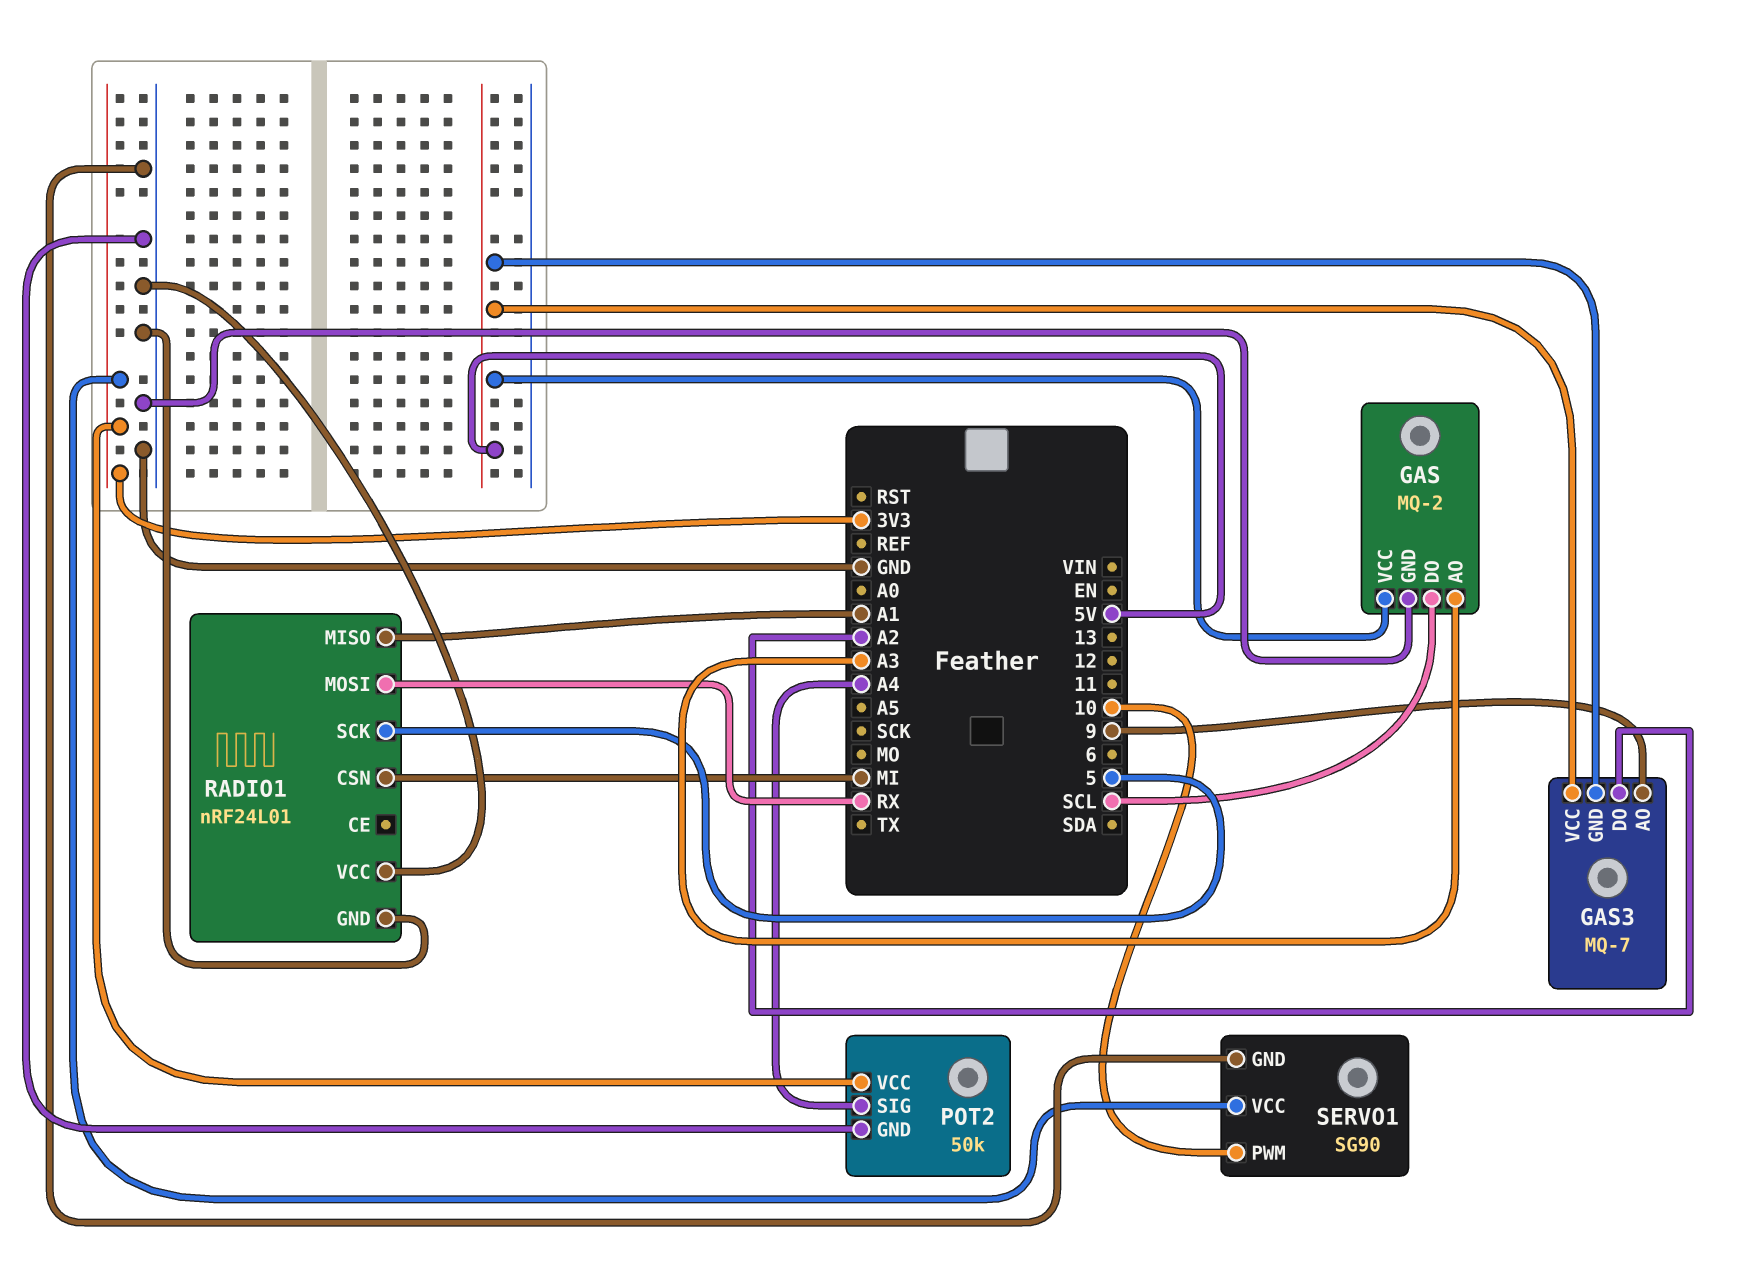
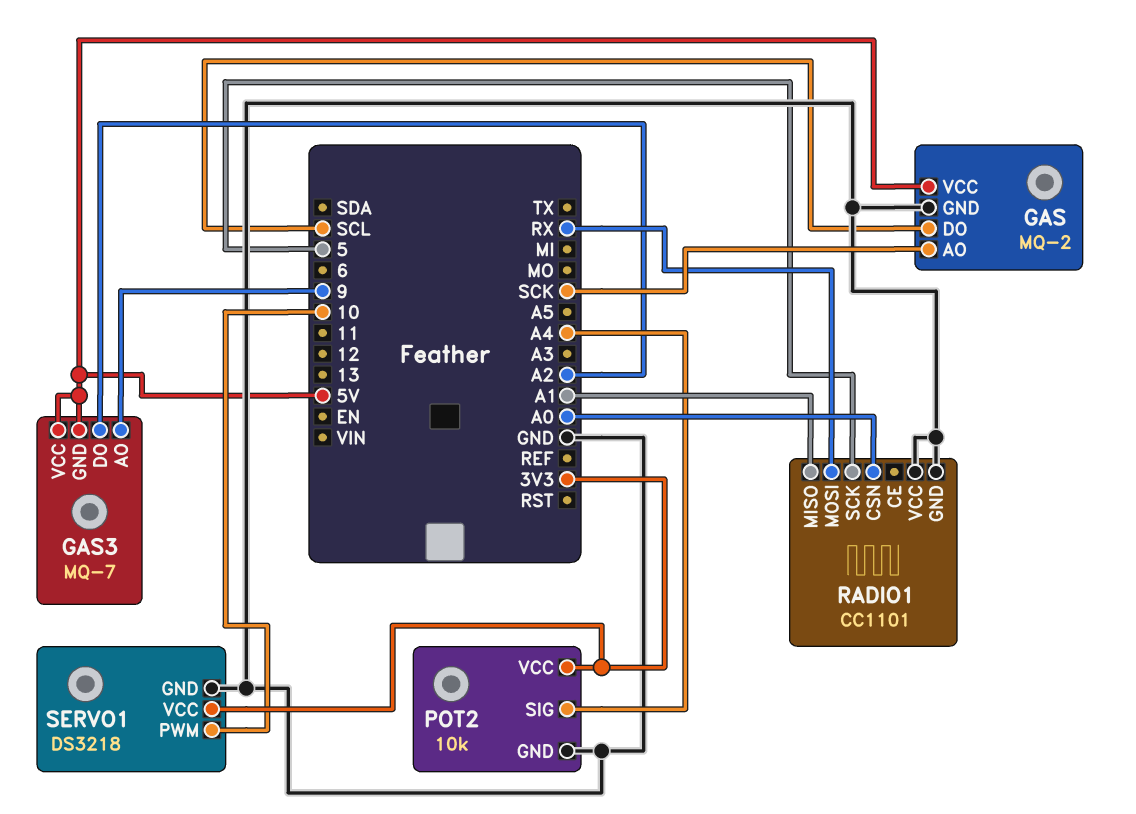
GAS pin AO: A3 -> SCK
POT2: 50k -> 10k
RADIO1: nRF24L01 -> CC1101
RADIO1 pin CSN: MI -> A0
SERVO1: SG90 -> DS3218

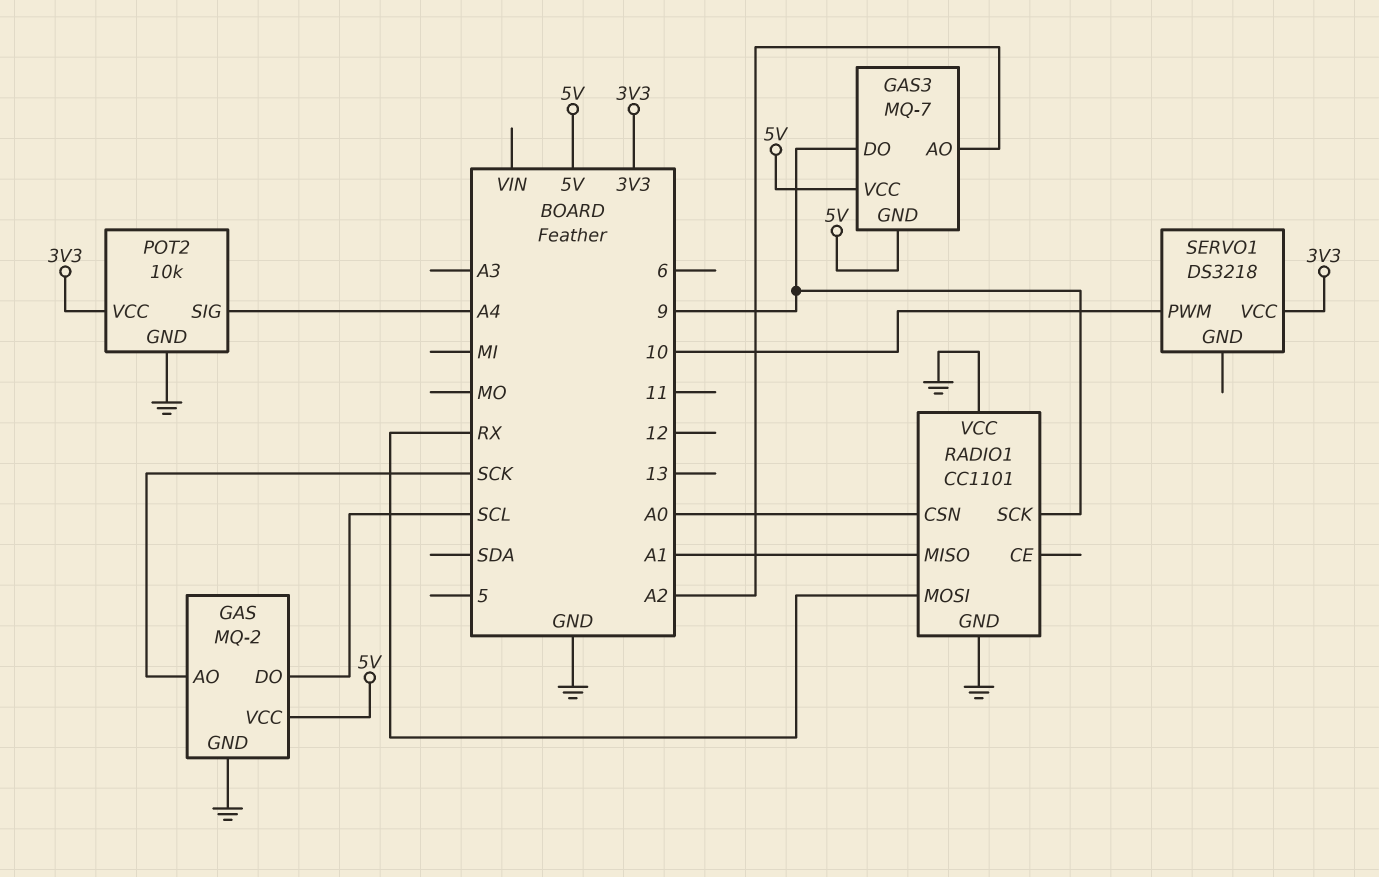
GAS3 pin AO: 9 -> A2
GAS3 pin DO: A2 -> 9
RADIO1 pin SCK: 5 -> 9
SERVO1 pin GND: GND -> none

